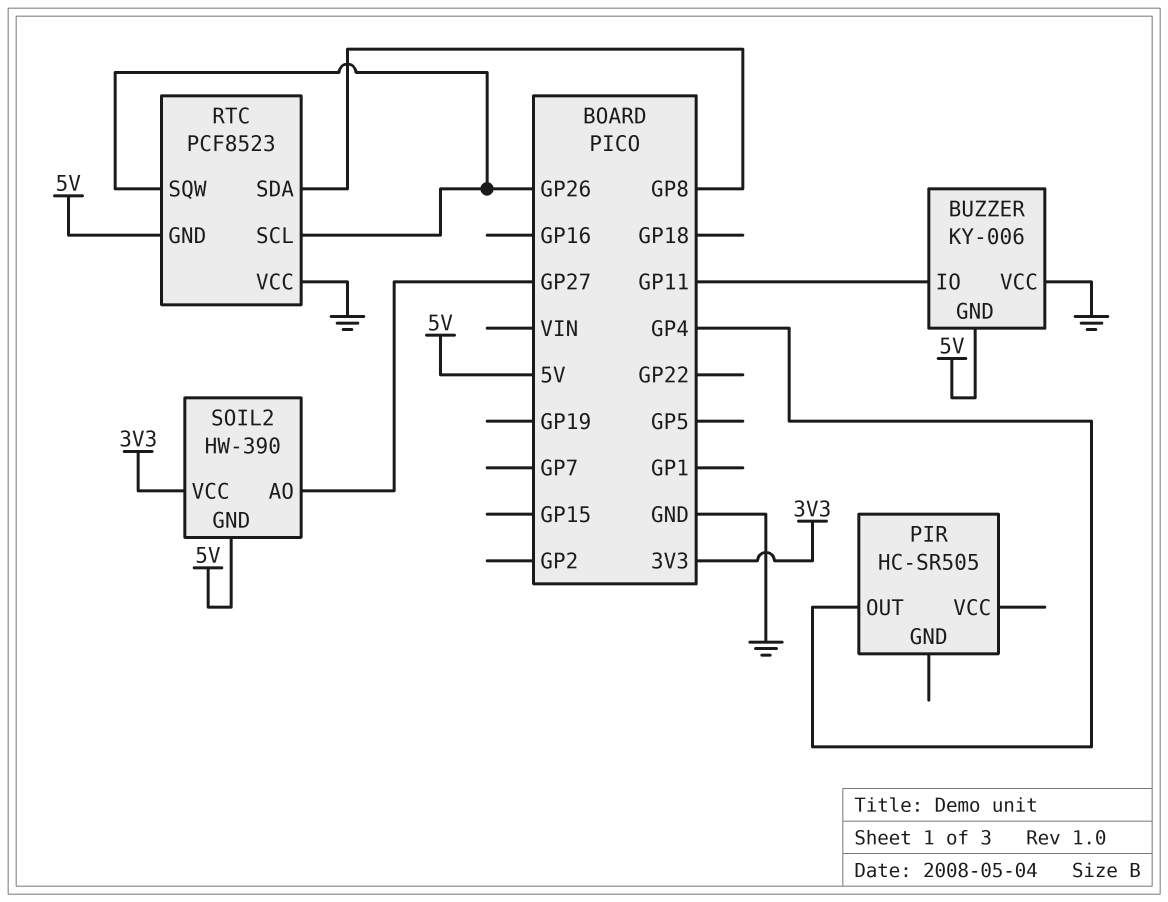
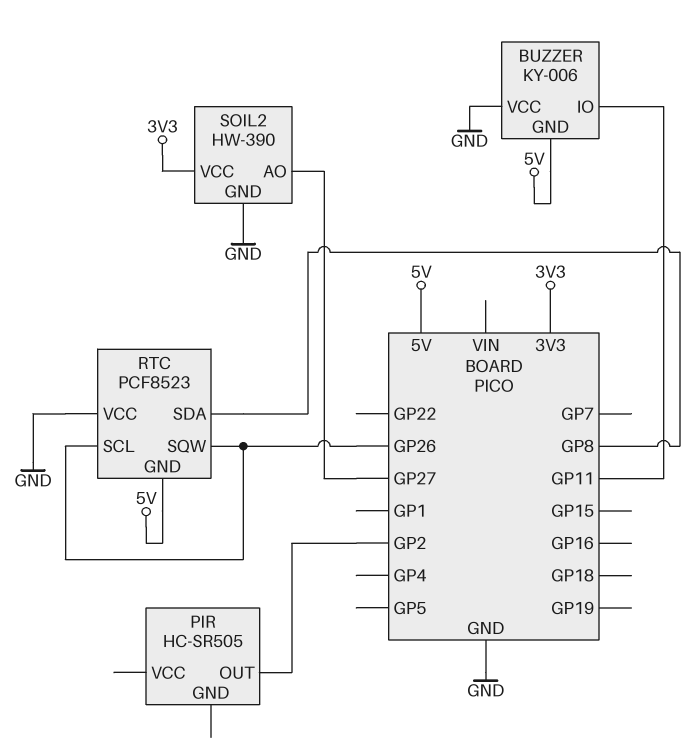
PIR pin OUT: GP4 -> GP2
SOIL2 pin GND: 5V -> GND

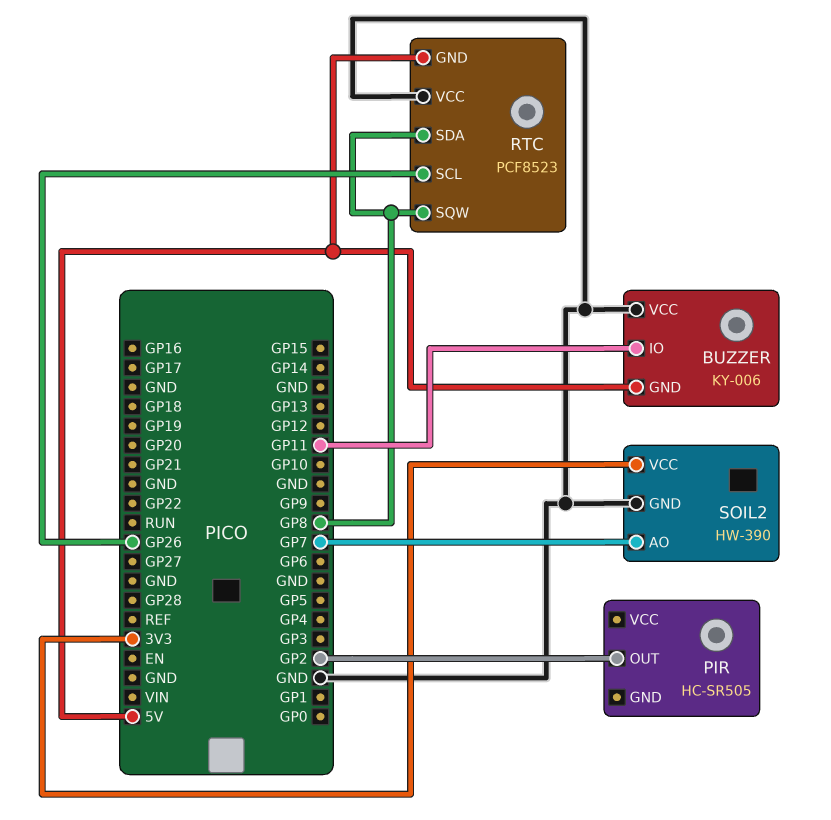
RTC pin SQW: GP26 -> GP8
SOIL2 pin AO: GP27 -> GP7

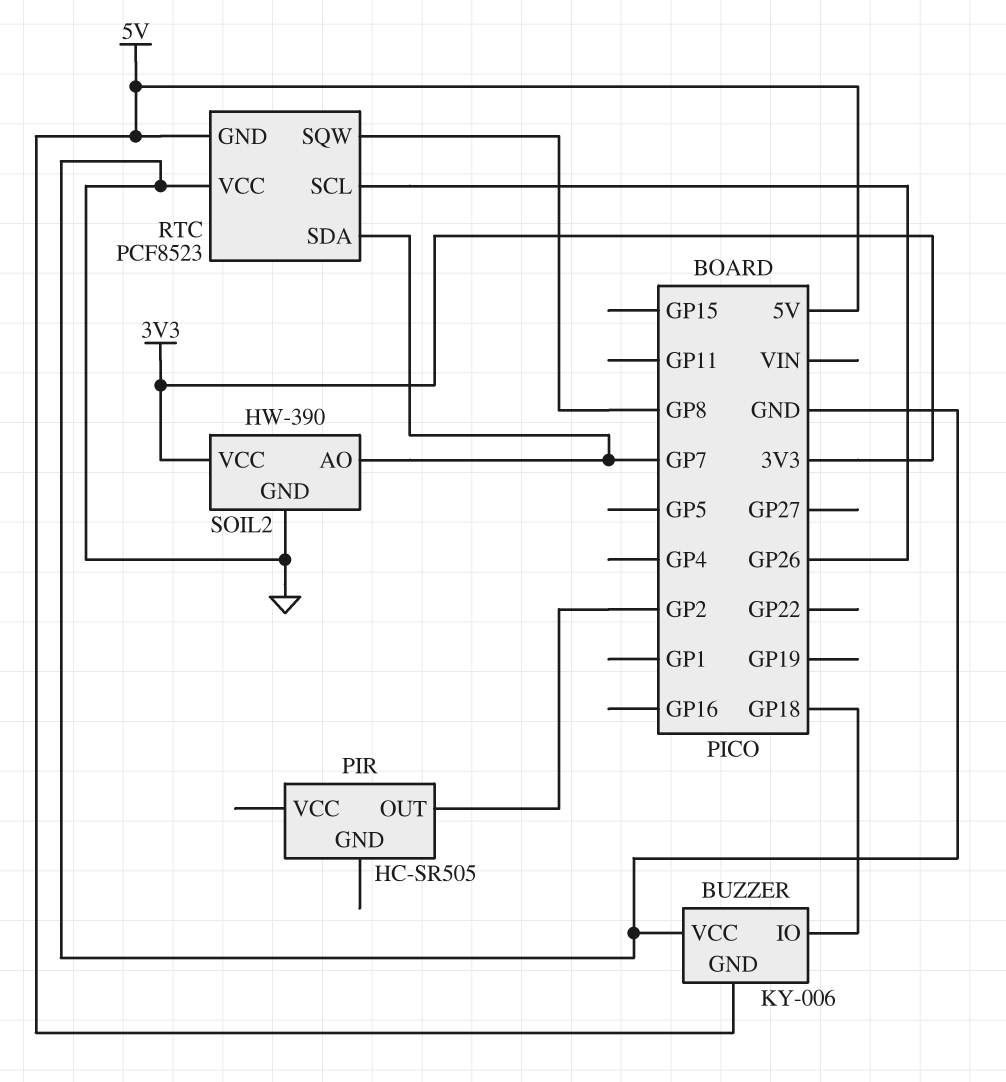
BUZZER pin IO: GP11 -> GP18
RTC pin SDA: GP8 -> GP7

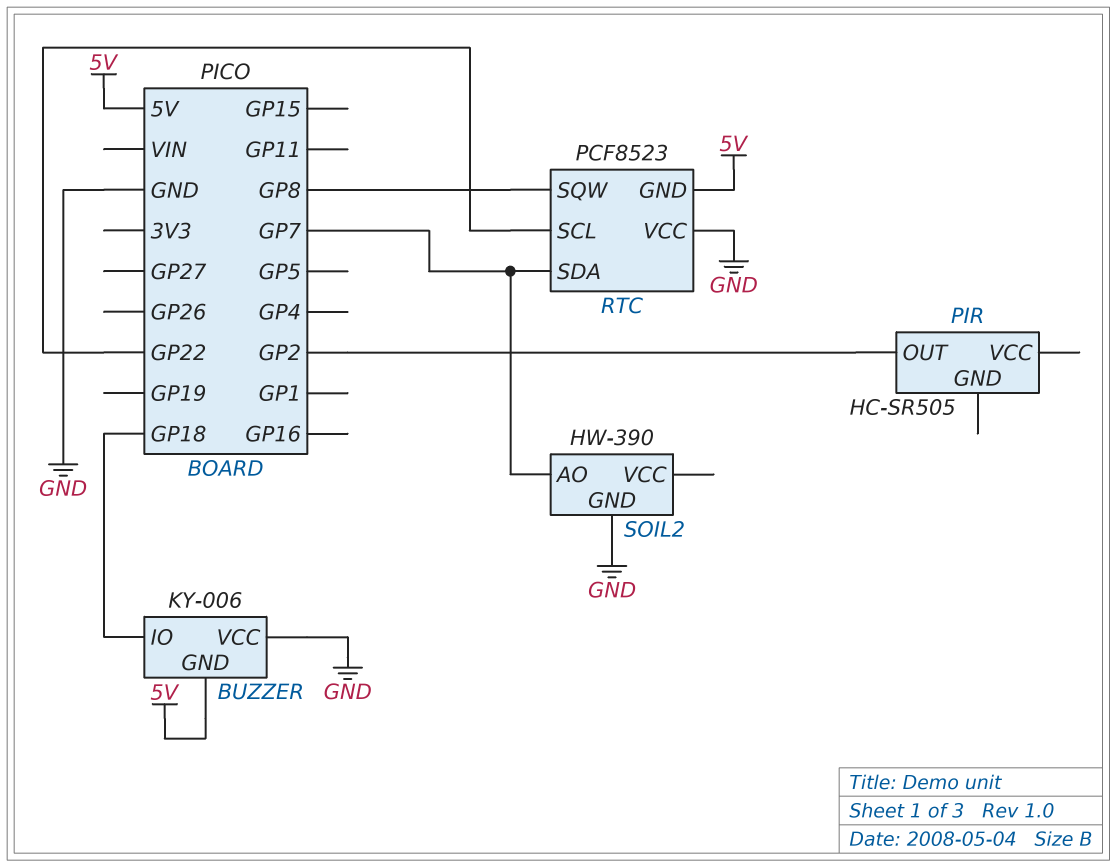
RTC pin SCL: GP26 -> GP22
SOIL2 pin VCC: 3V3 -> none

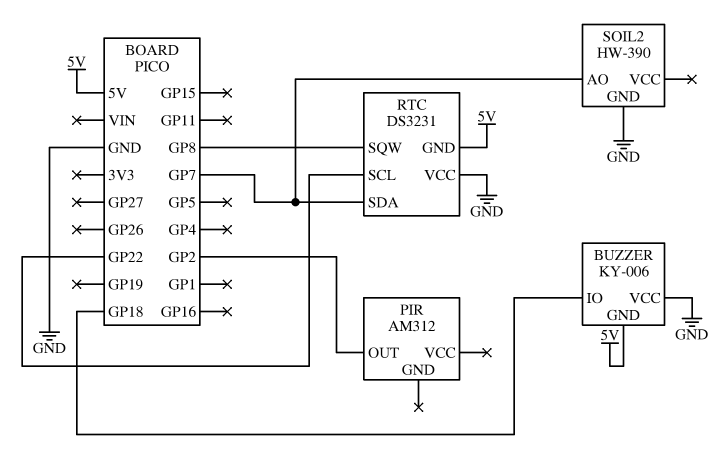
PIR: HC-SR505 -> AM312
RTC: PCF8523 -> DS3231

